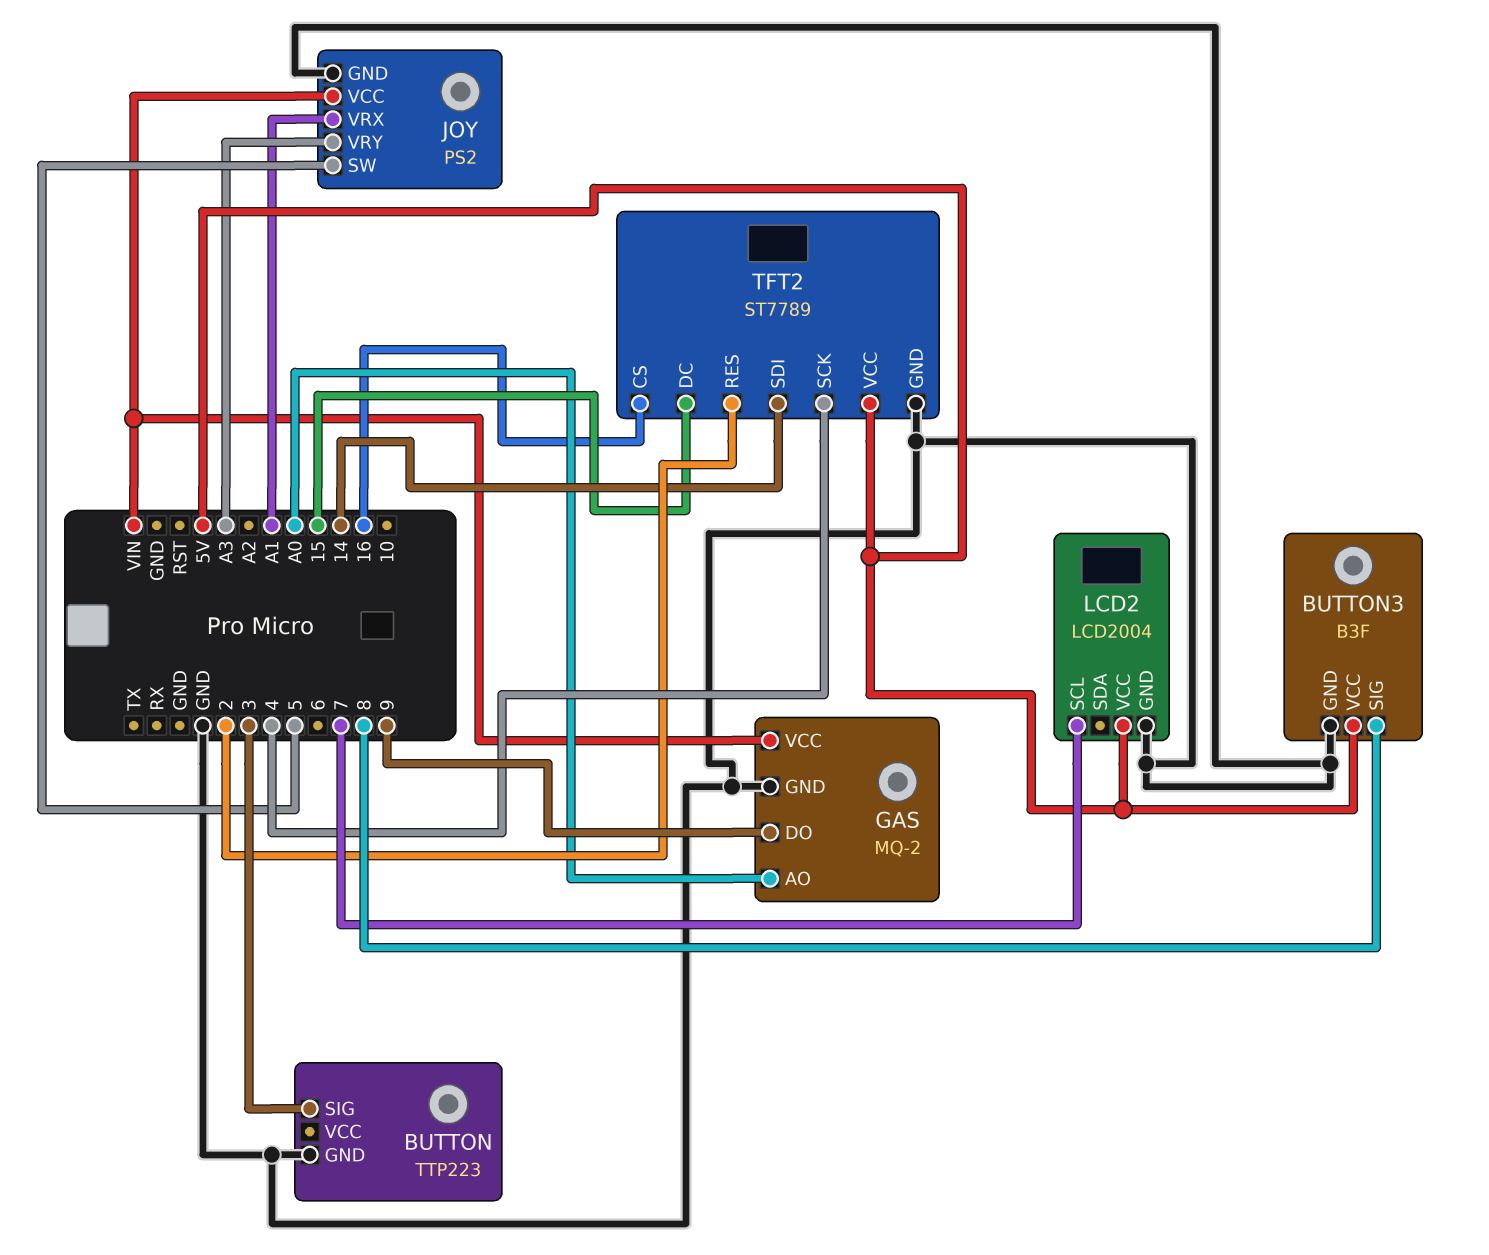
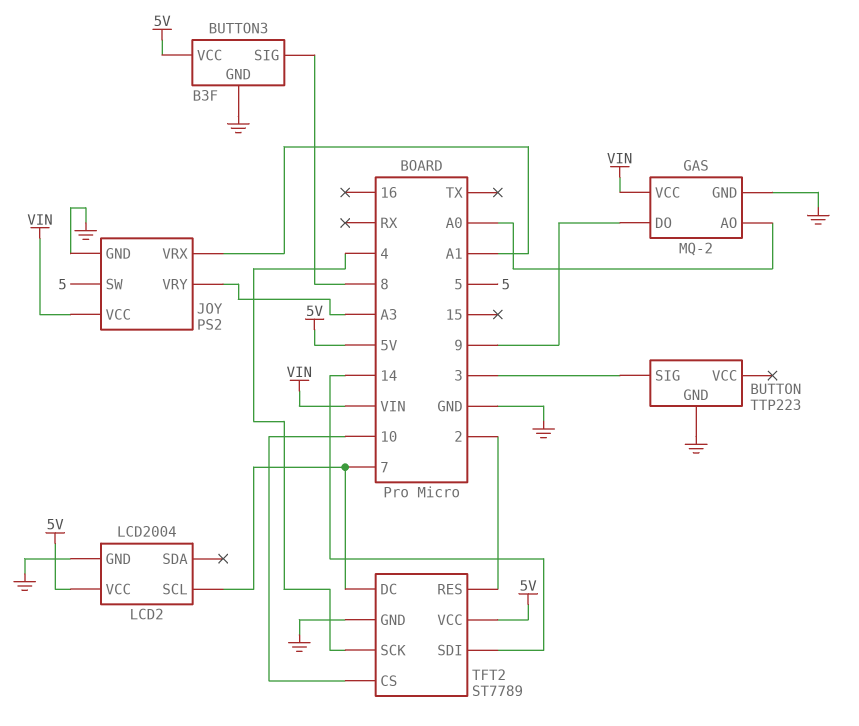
TFT2 pin CS: 16 -> 10
TFT2 pin DC: 15 -> 7

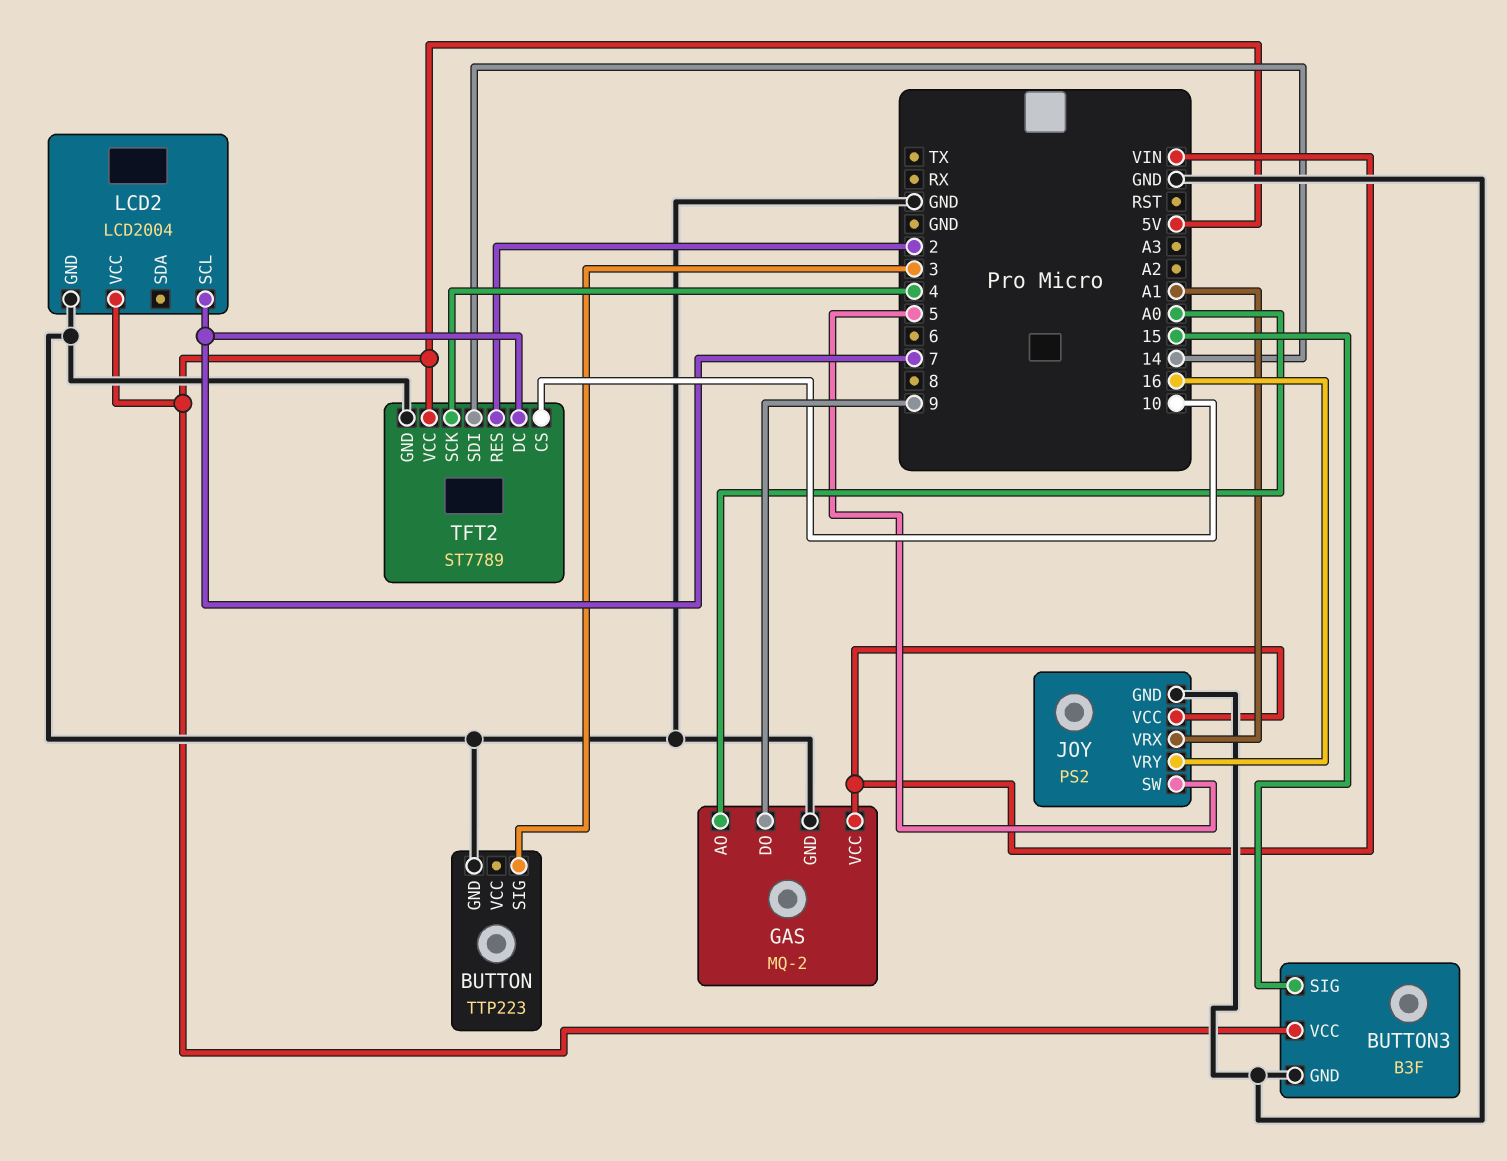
BUTTON3 pin SIG: 8 -> 15
JOY pin VRY: A3 -> 16

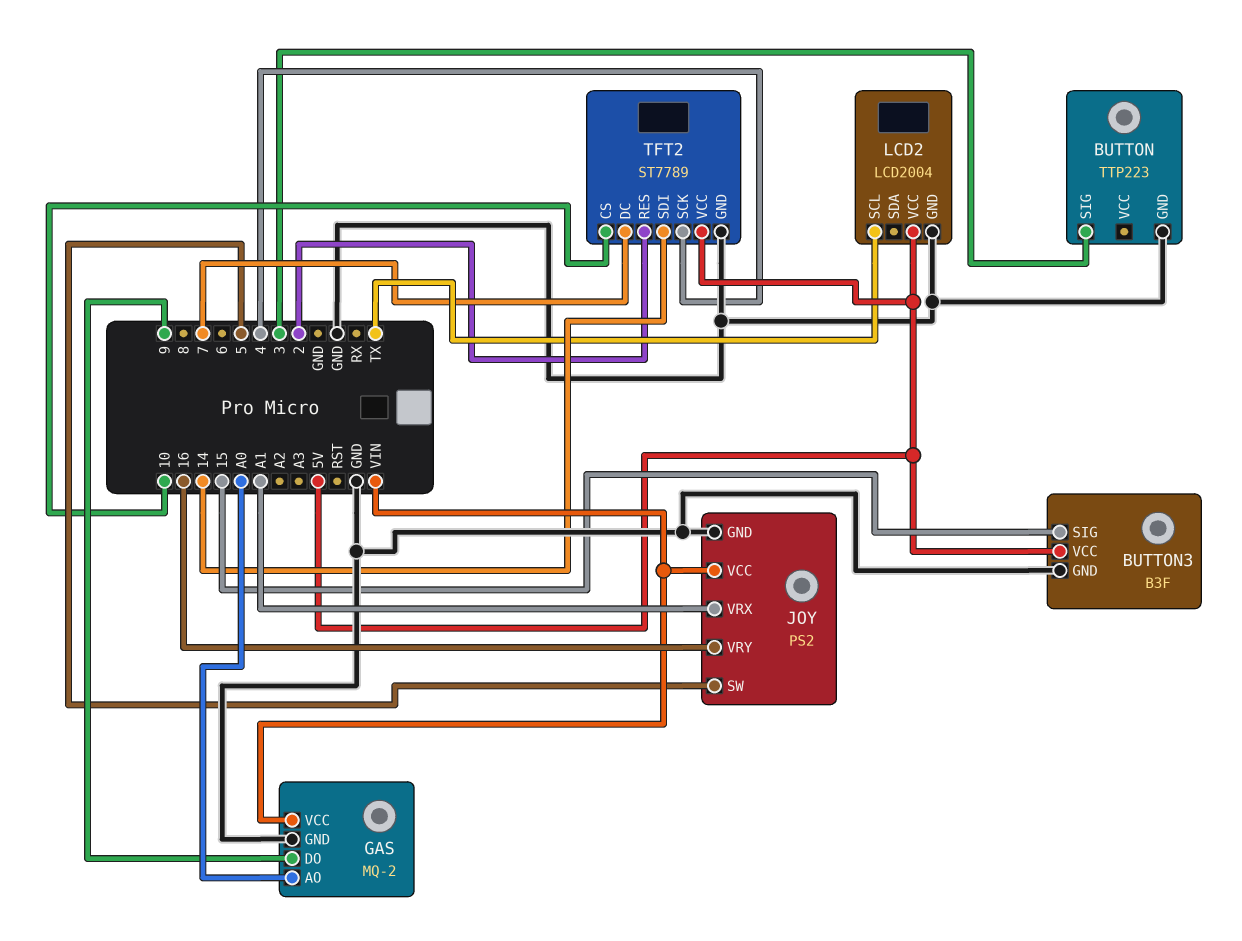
LCD2 pin SCL: 7 -> TX

